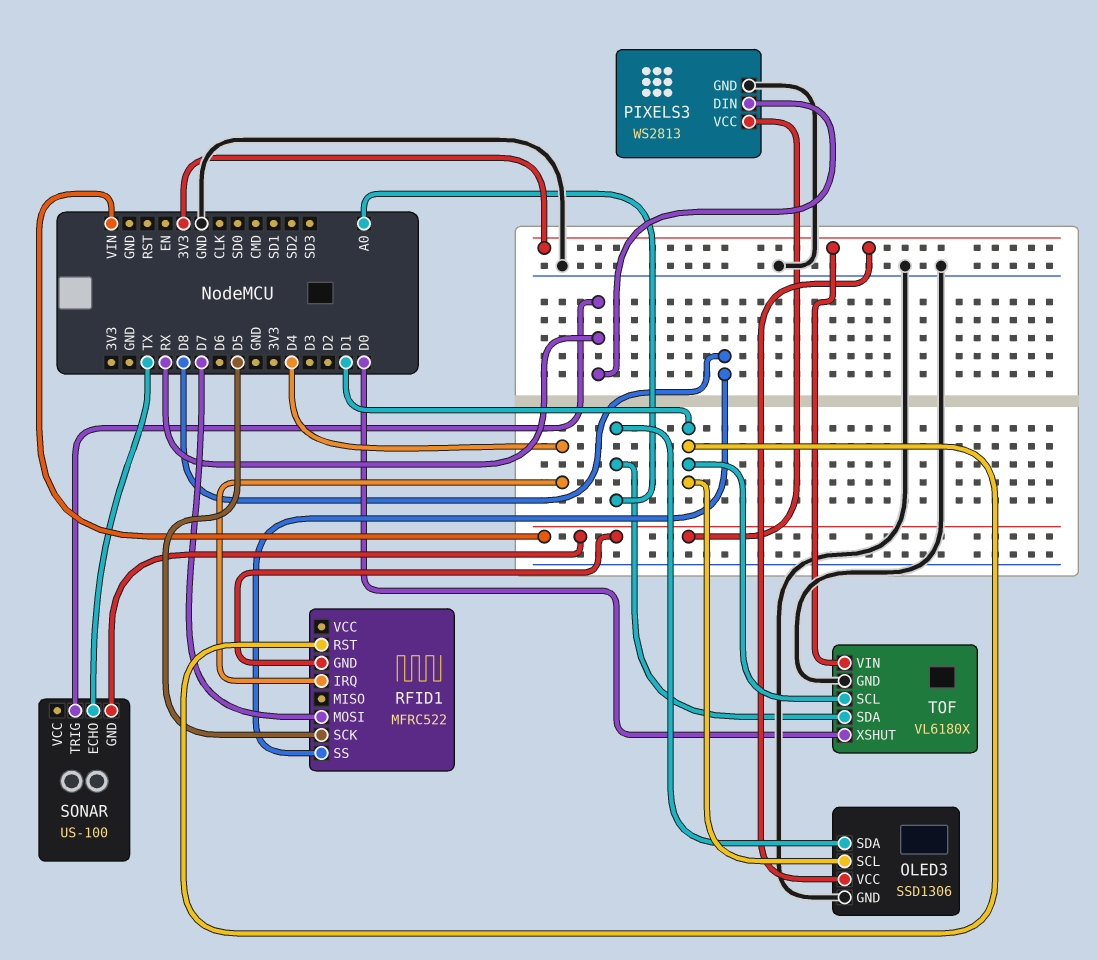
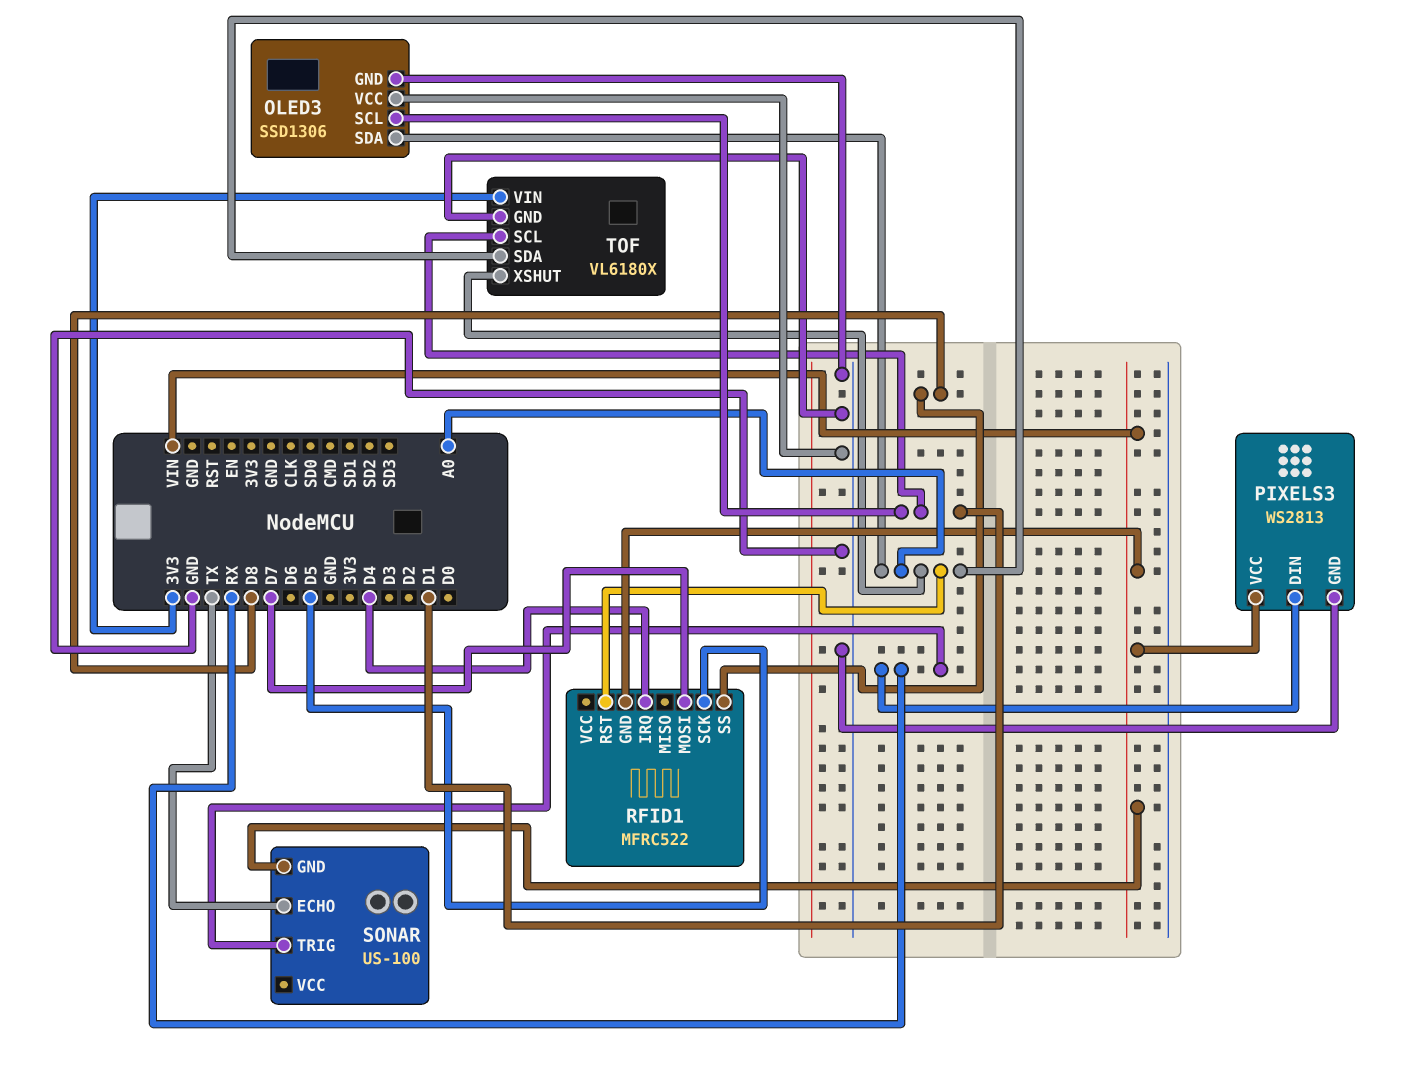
OLED3 pin VCC: 3V3 -> GND
RFID1 pin RST: D1 -> A0
TOF pin XSHUT: D0 -> A0

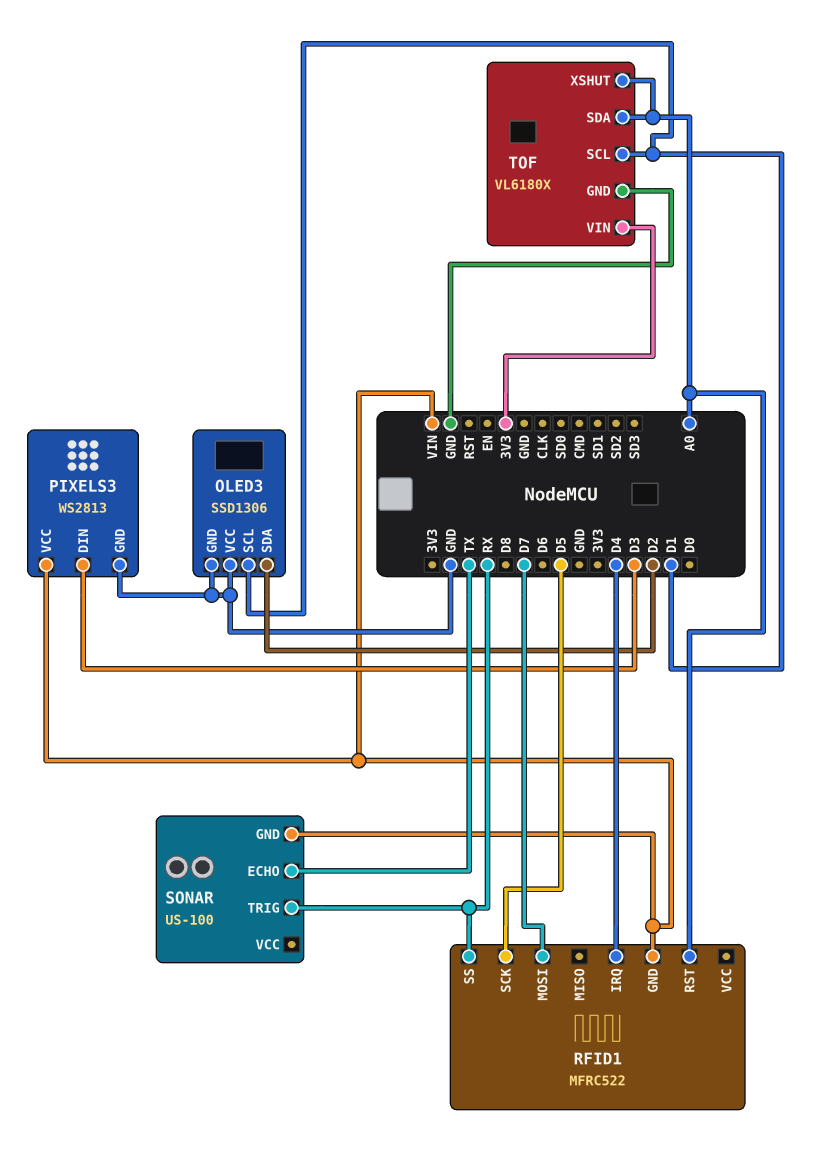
OLED3 pin SDA: A0 -> D2
PIXELS3 pin DIN: RX -> D3
RFID1 pin SS: D8 -> RX

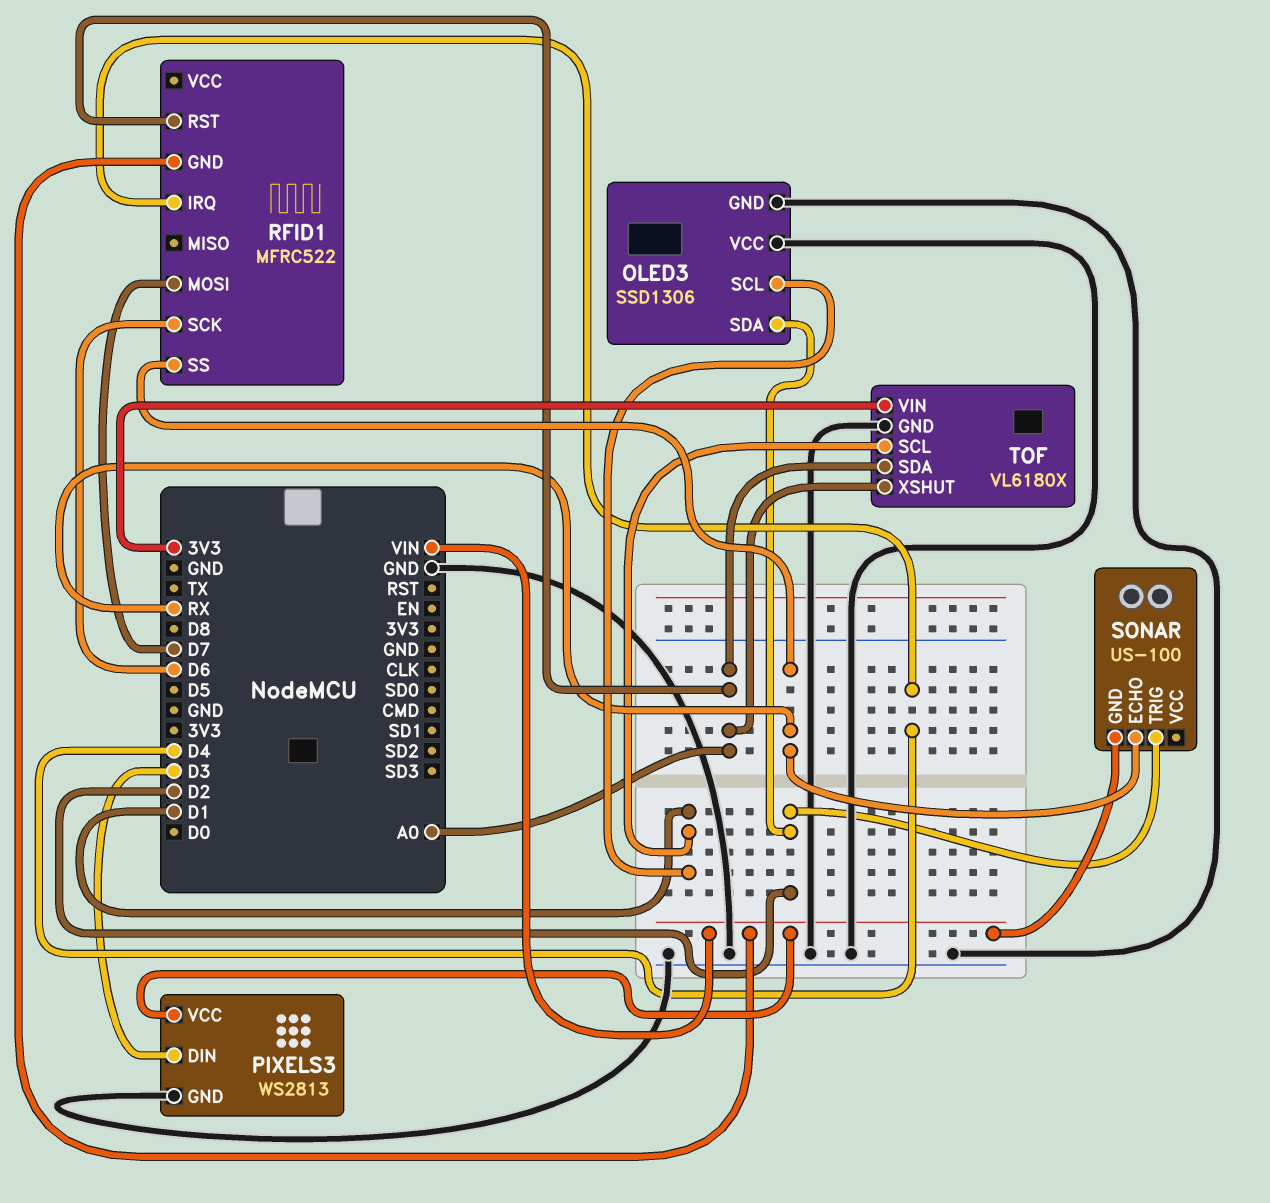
RFID1 pin SCK: D5 -> D6
SONAR pin ECHO: TX -> RX
SONAR pin TRIG: RX -> D2

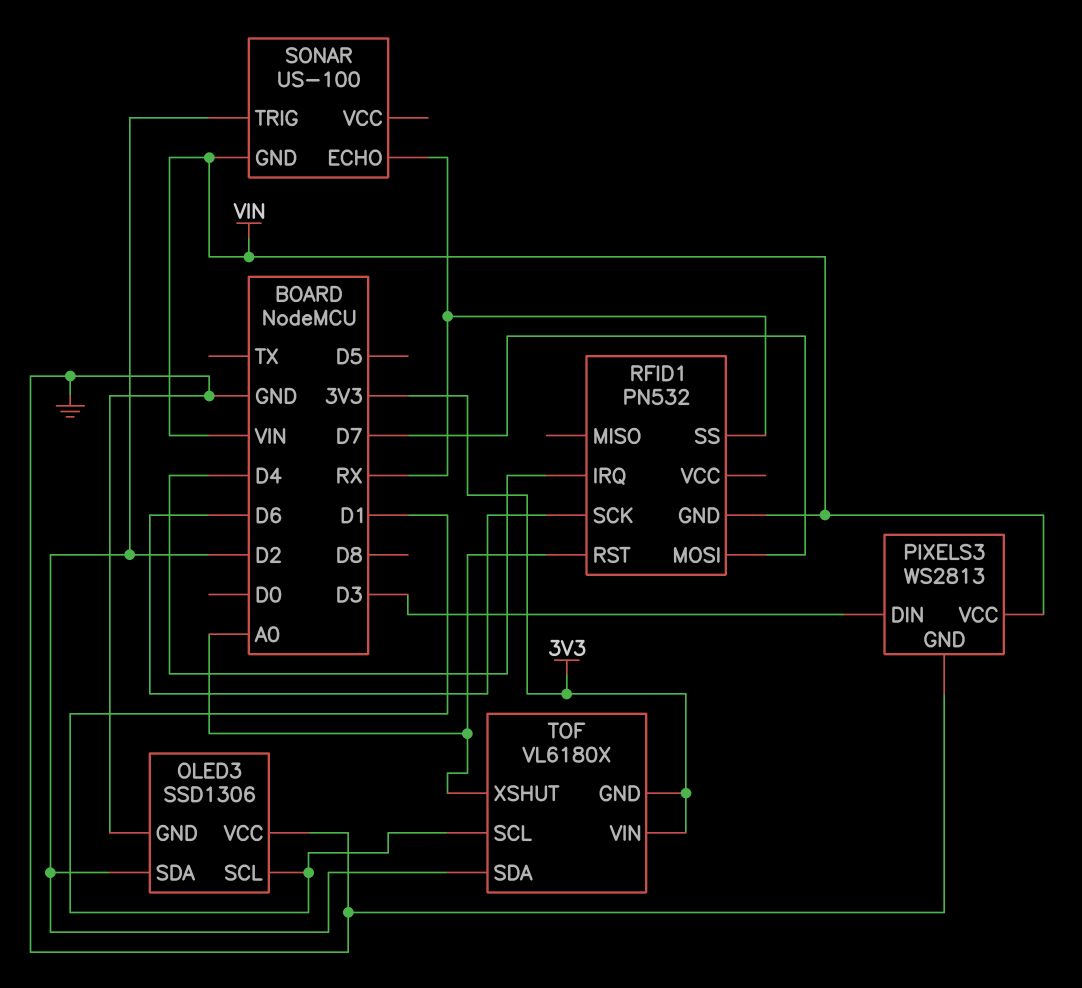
RFID1: MFRC522 -> PN532
TOF pin GND: GND -> 3V3
TOF pin SDA: A0 -> D2

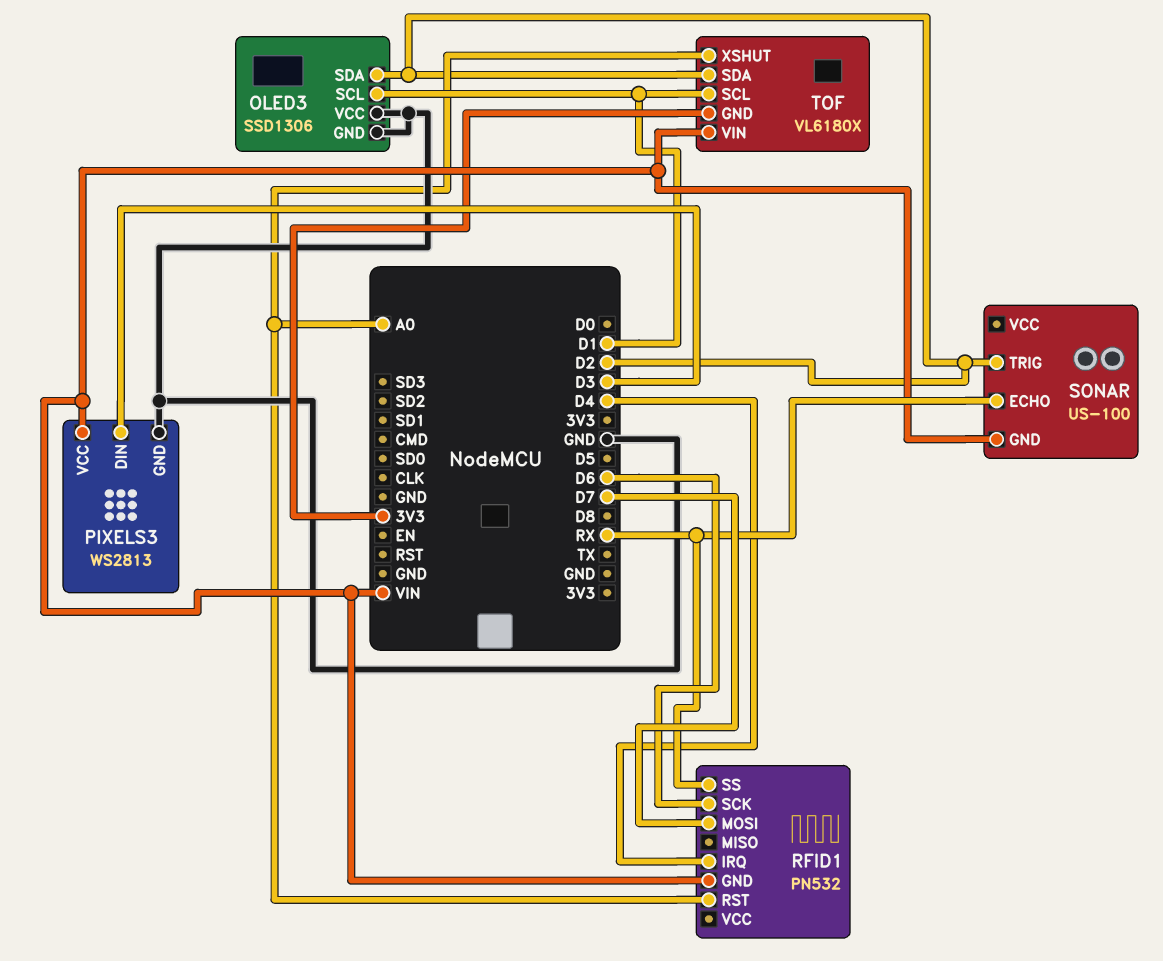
TOF pin VIN: 3V3 -> VIN

